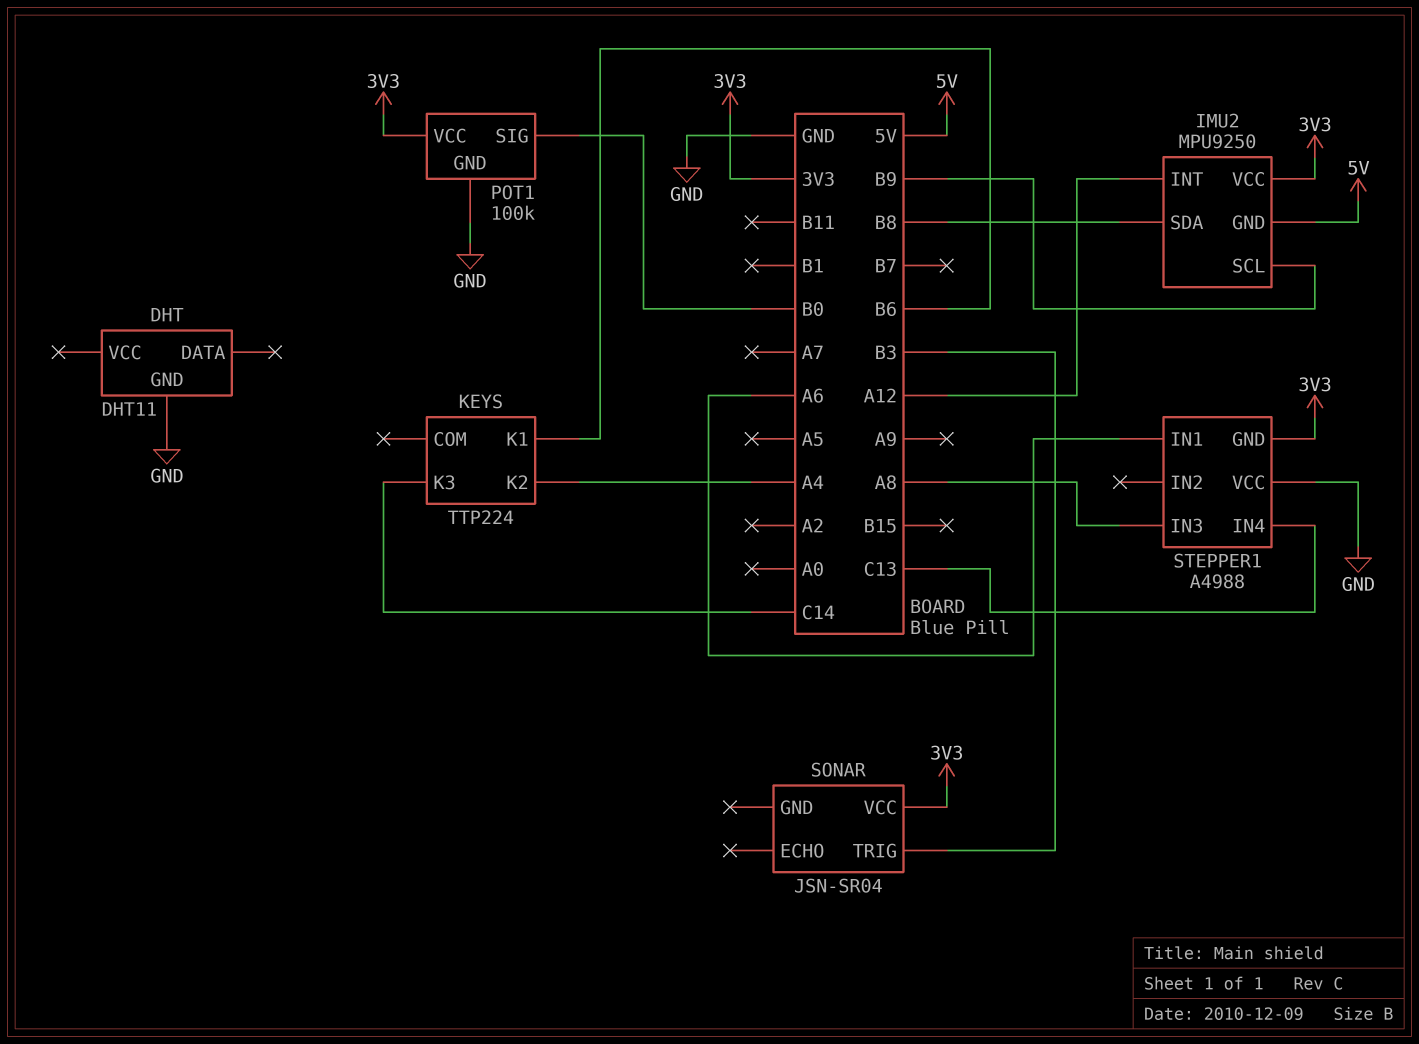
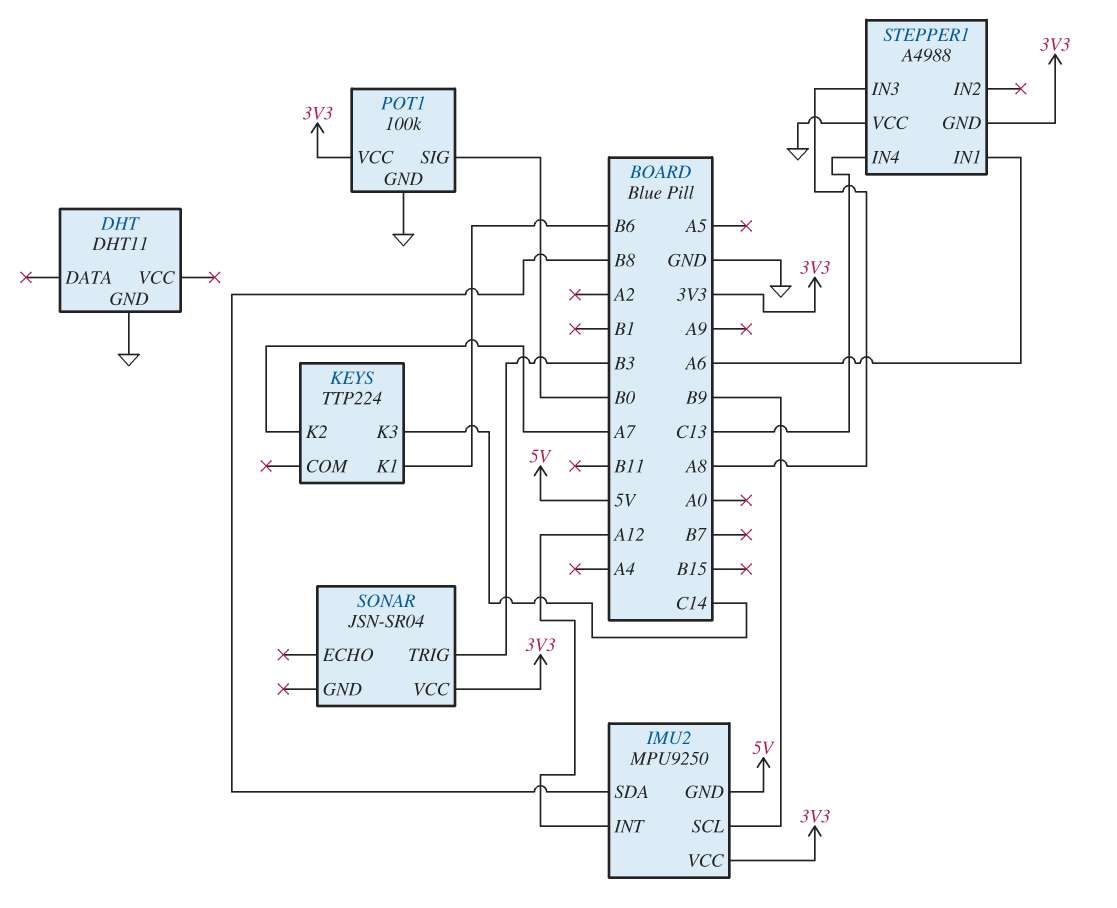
KEYS pin K2: A4 -> A7

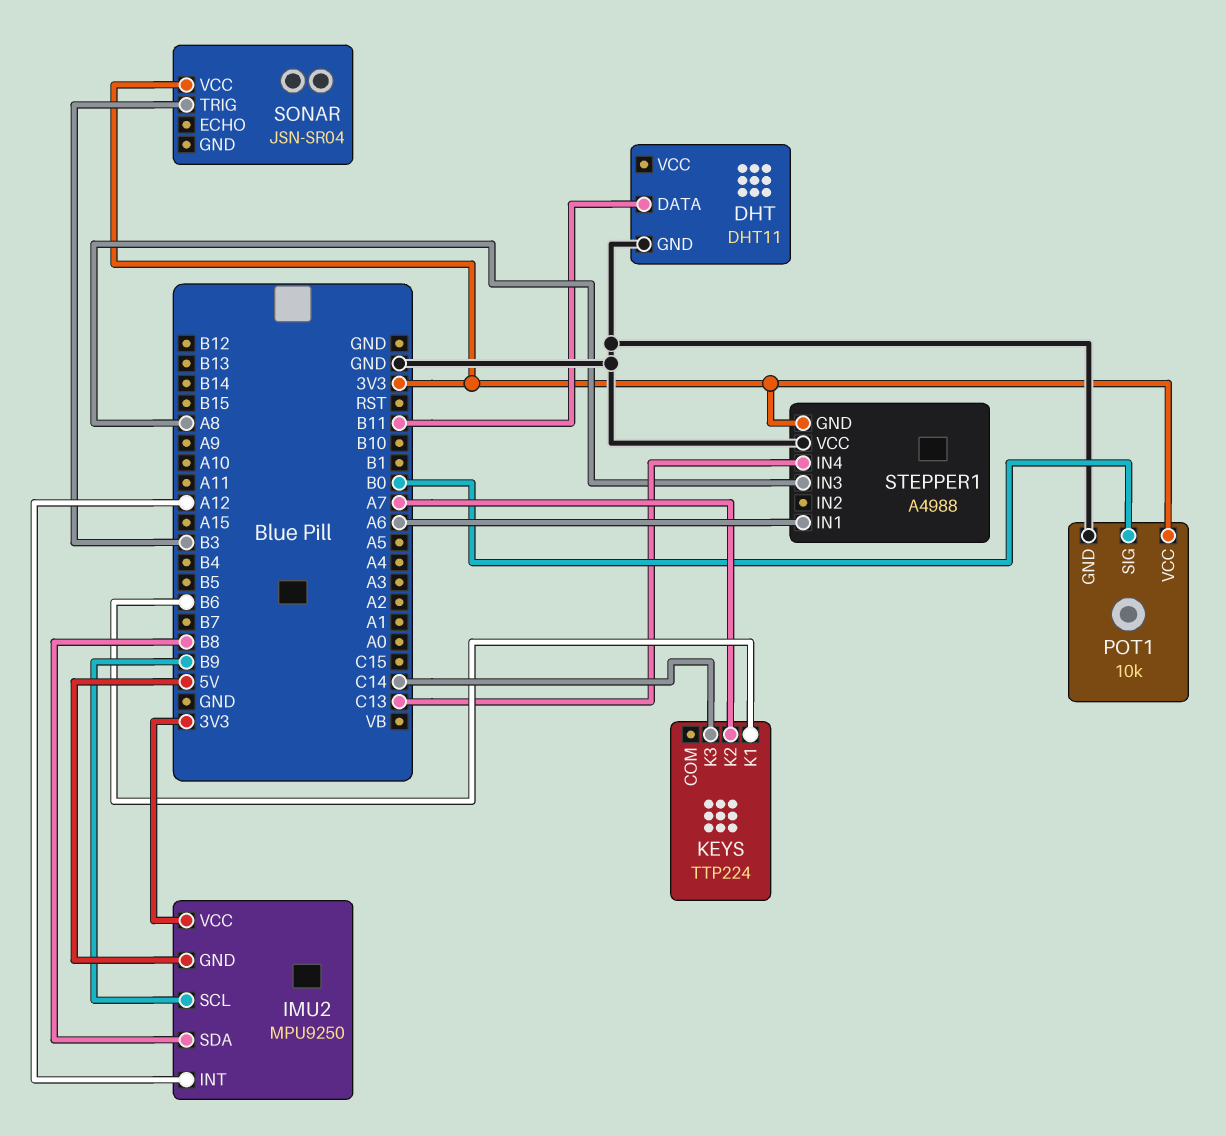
DHT pin DATA: none -> B11
POT1: 100k -> 10k

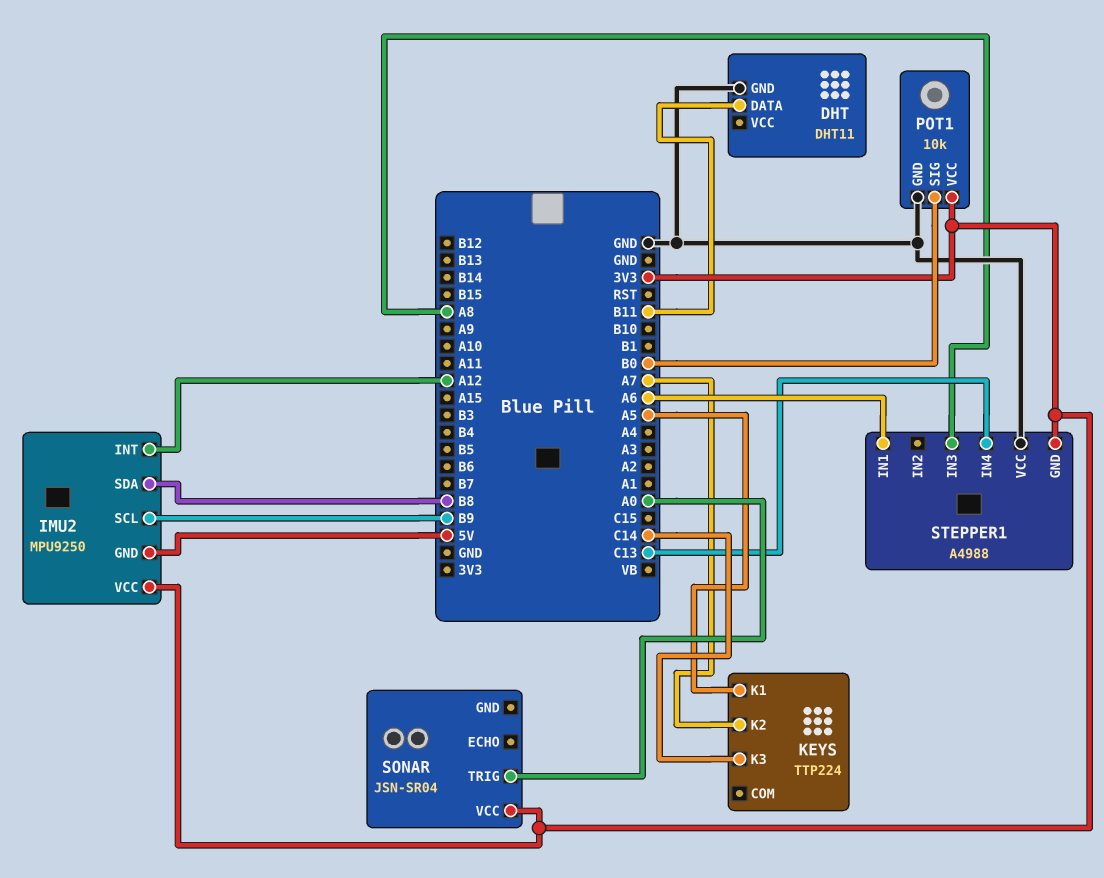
KEYS pin K1: B6 -> A5
SONAR pin TRIG: B3 -> A0

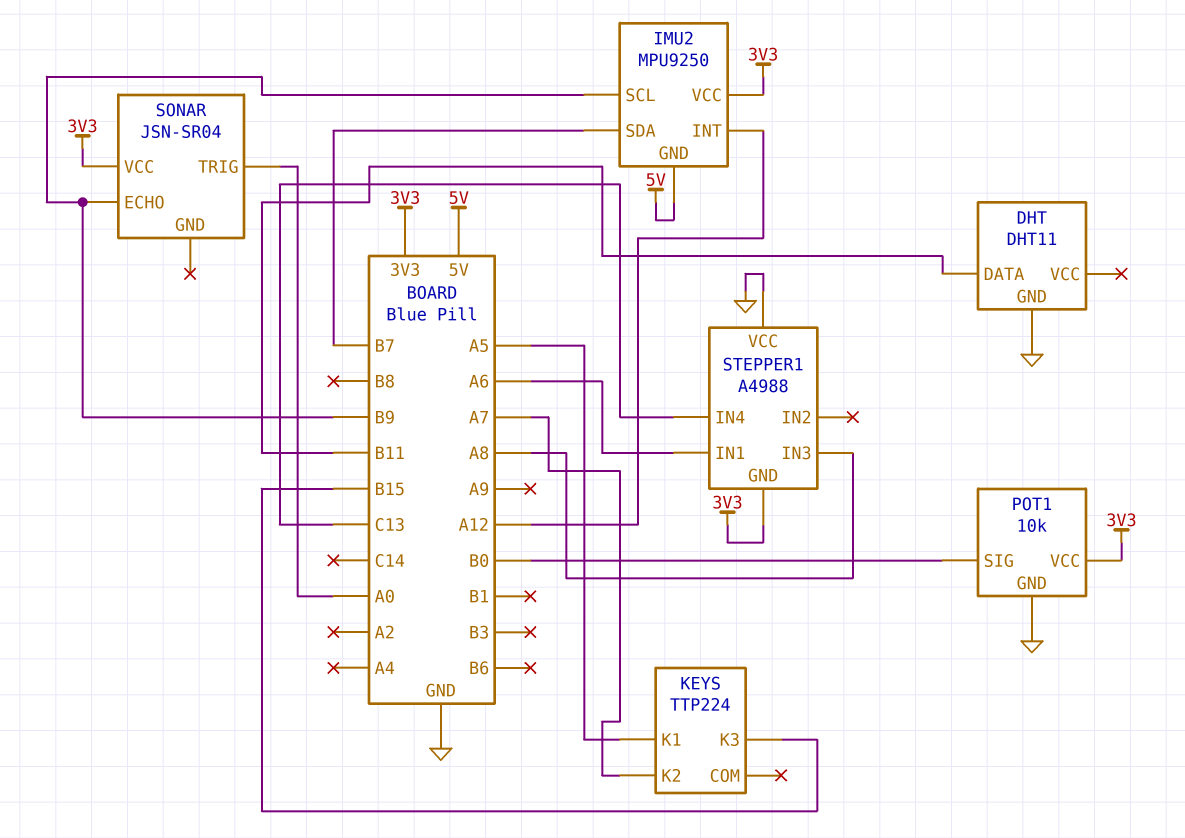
IMU2 pin SDA: B8 -> B7
KEYS pin K3: C14 -> B15
SONAR pin ECHO: none -> B9

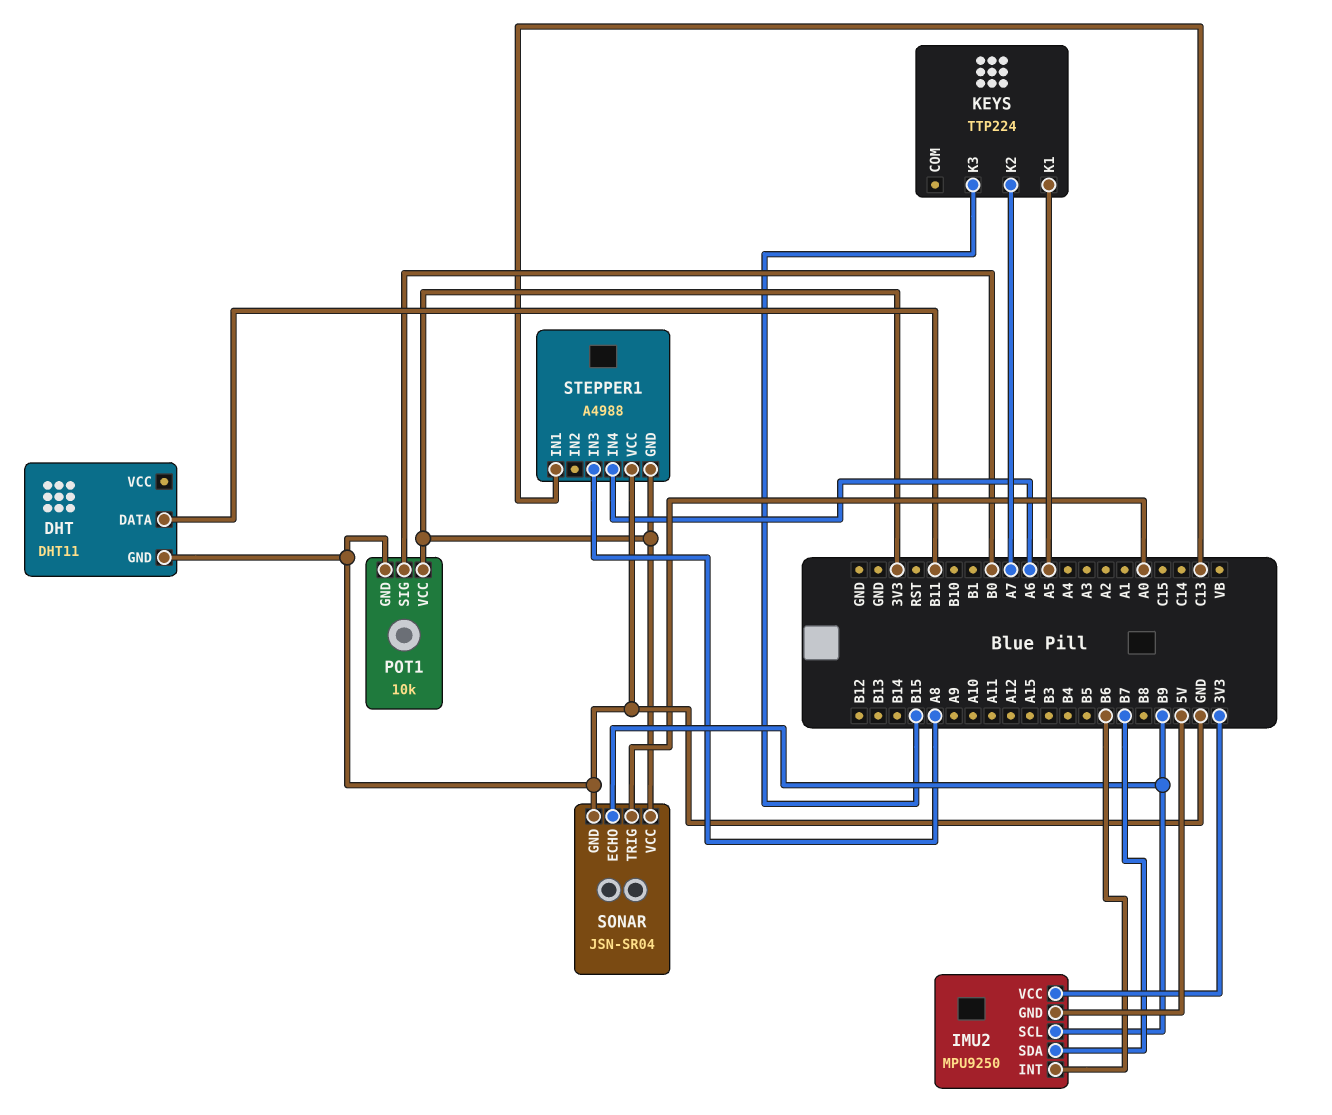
IMU2 pin INT: A12 -> B6
SONAR pin GND: none -> GND
STEPPER1 pin IN1: A6 -> C13
STEPPER1 pin IN4: C13 -> A6

